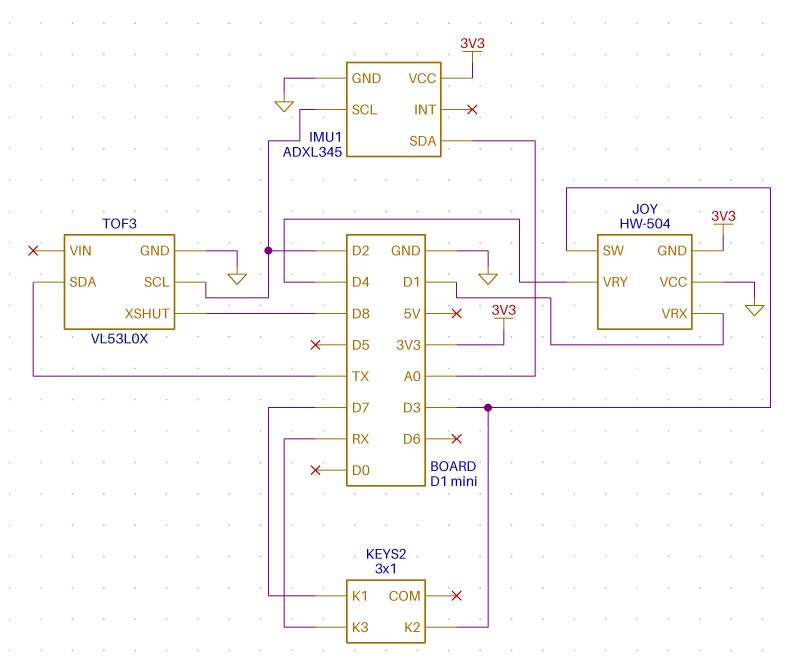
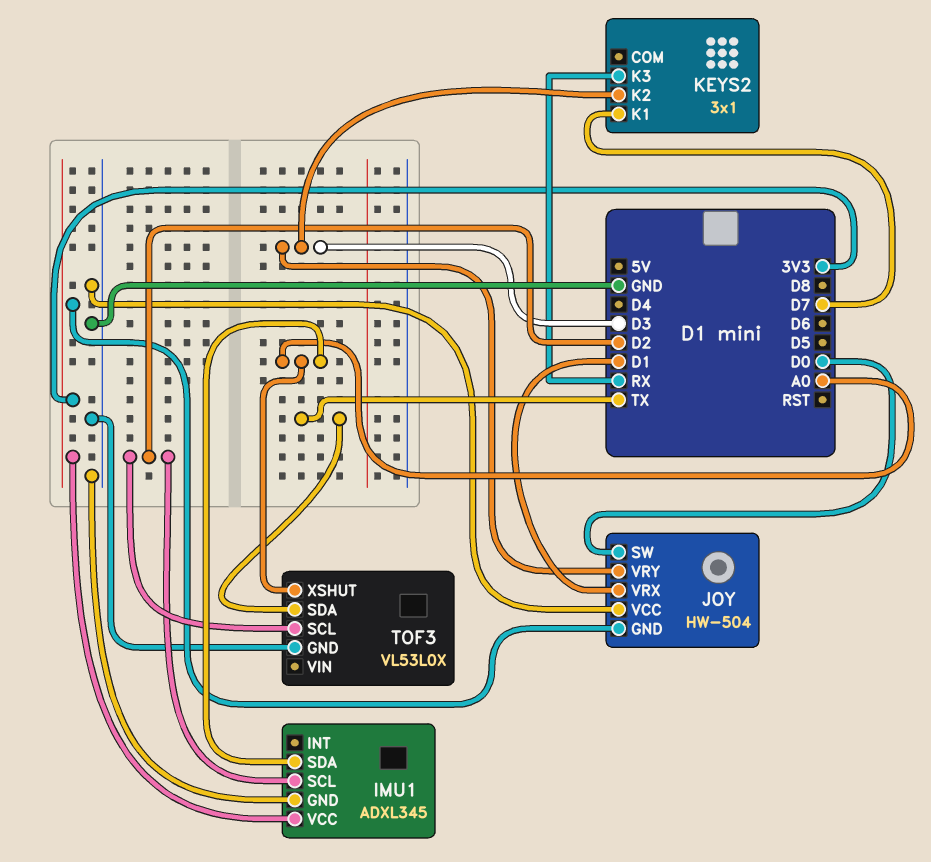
JOY pin SW: D3 -> D0
JOY pin VRY: D4 -> D3
TOF3 pin XSHUT: D8 -> A0

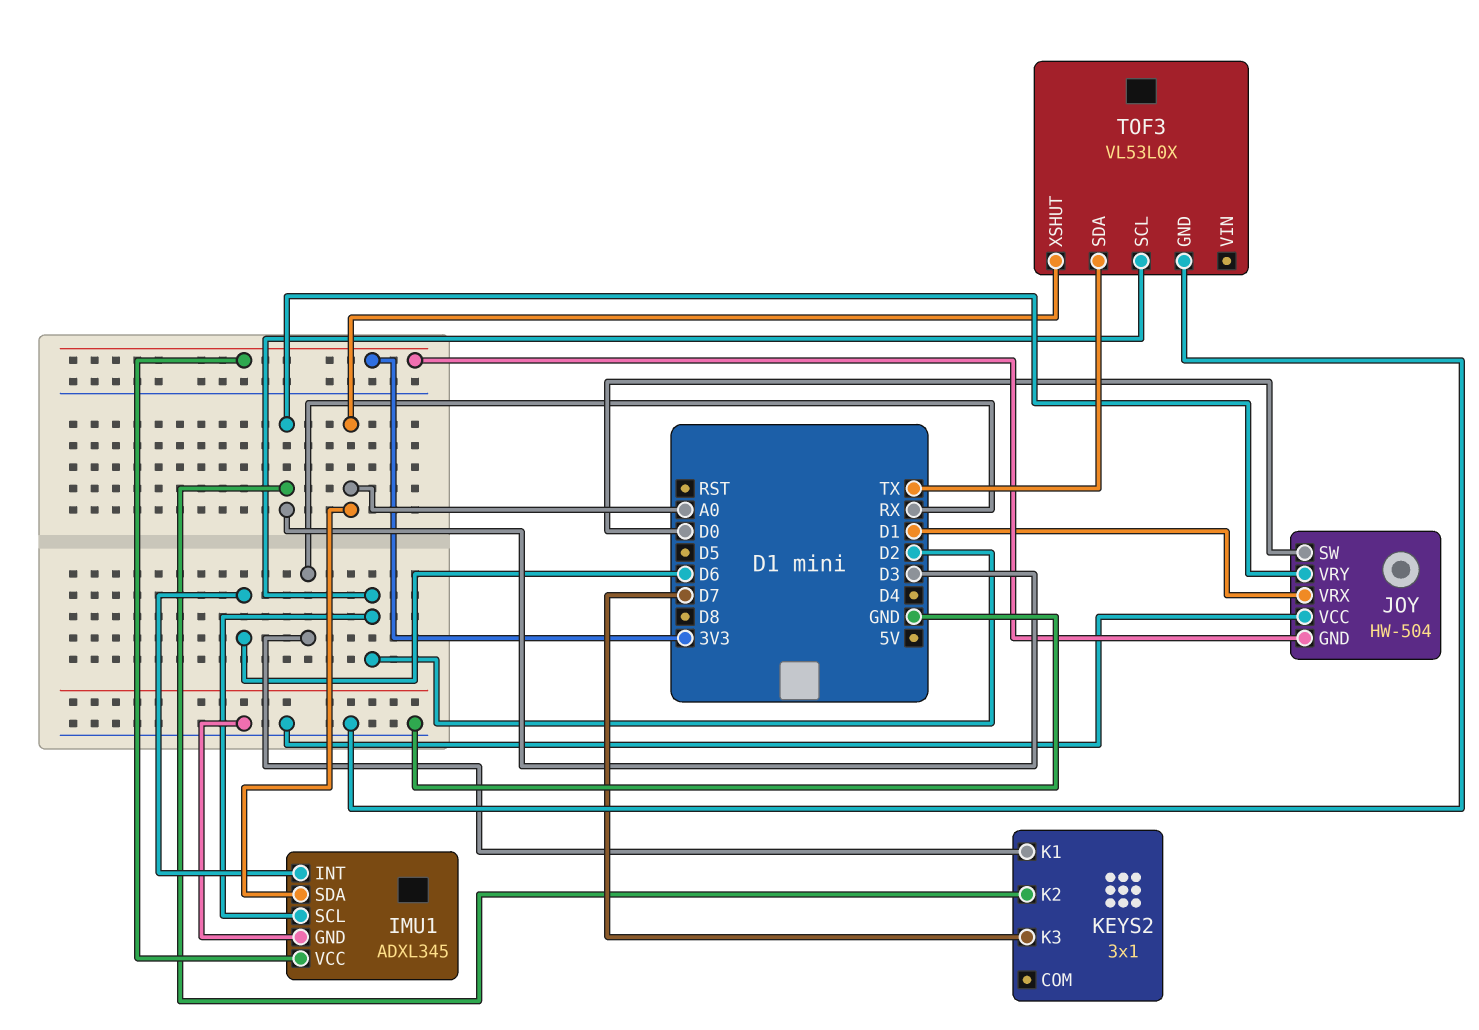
IMU1 pin INT: none -> D6
KEYS2 pin K1: D7 -> RX
KEYS2 pin K3: RX -> D7

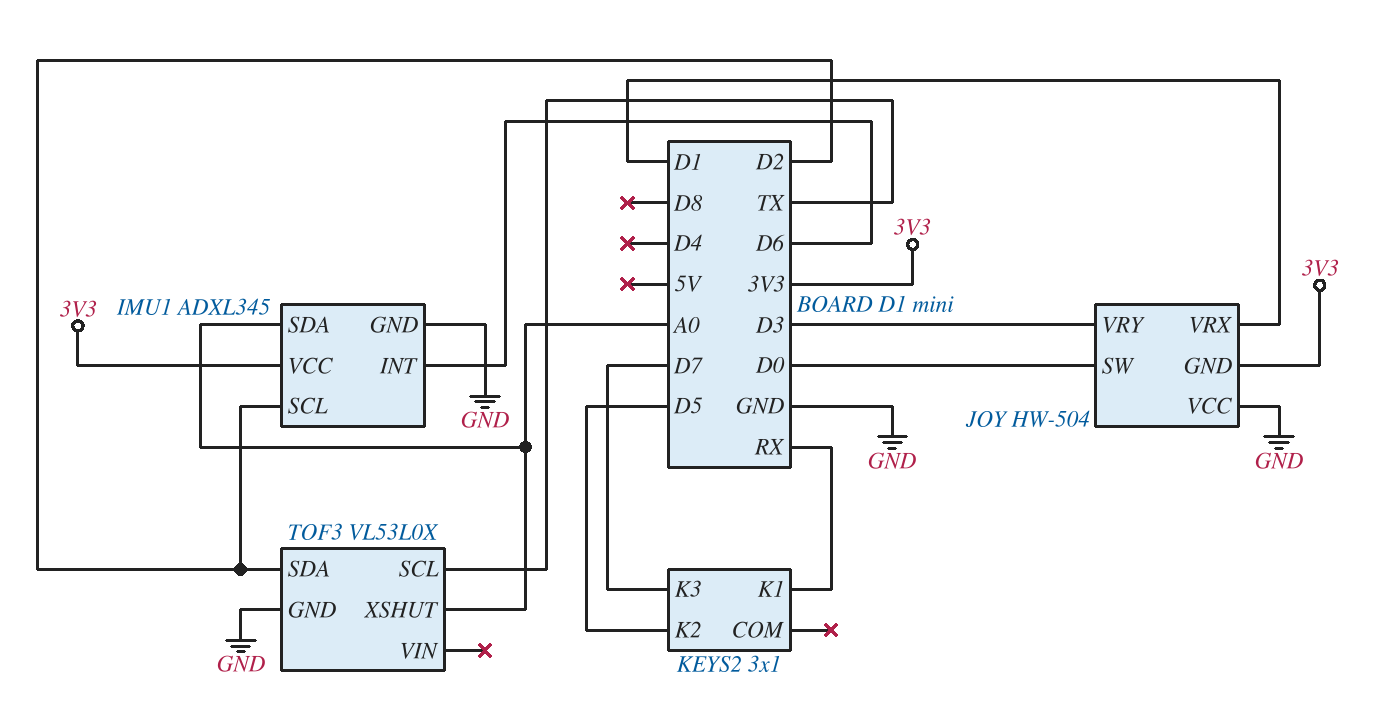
KEYS2 pin K2: D3 -> D5
TOF3 pin SCL: D2 -> TX
TOF3 pin SDA: TX -> D2

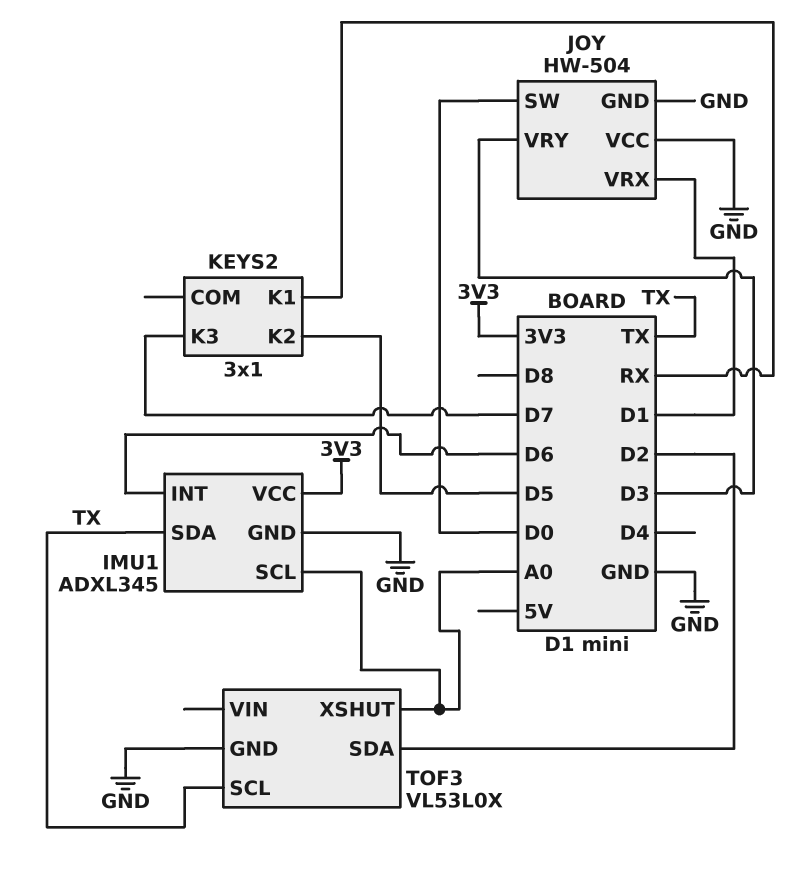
IMU1 pin SCL: D2 -> A0
IMU1 pin SDA: A0 -> TX
JOY pin GND: 3V3 -> GND

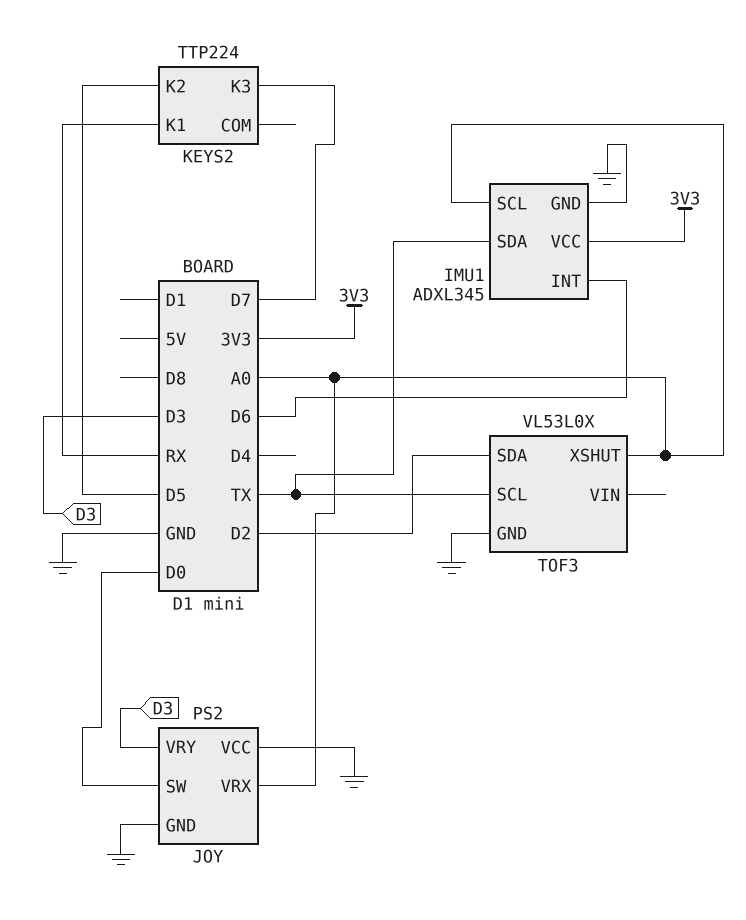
JOY: HW-504 -> PS2
JOY pin VRX: D1 -> A0
KEYS2: 3x1 -> TTP224

